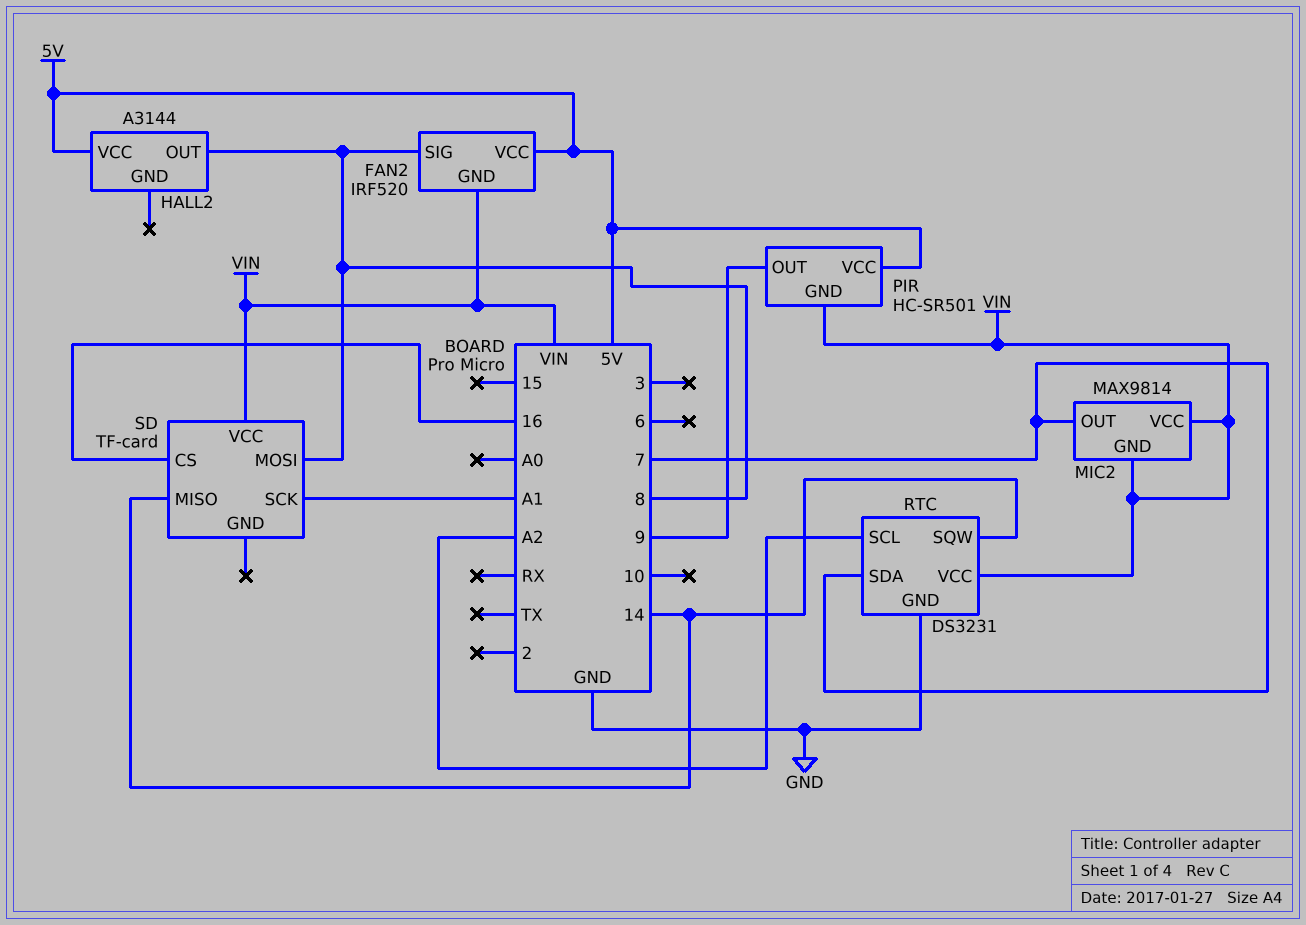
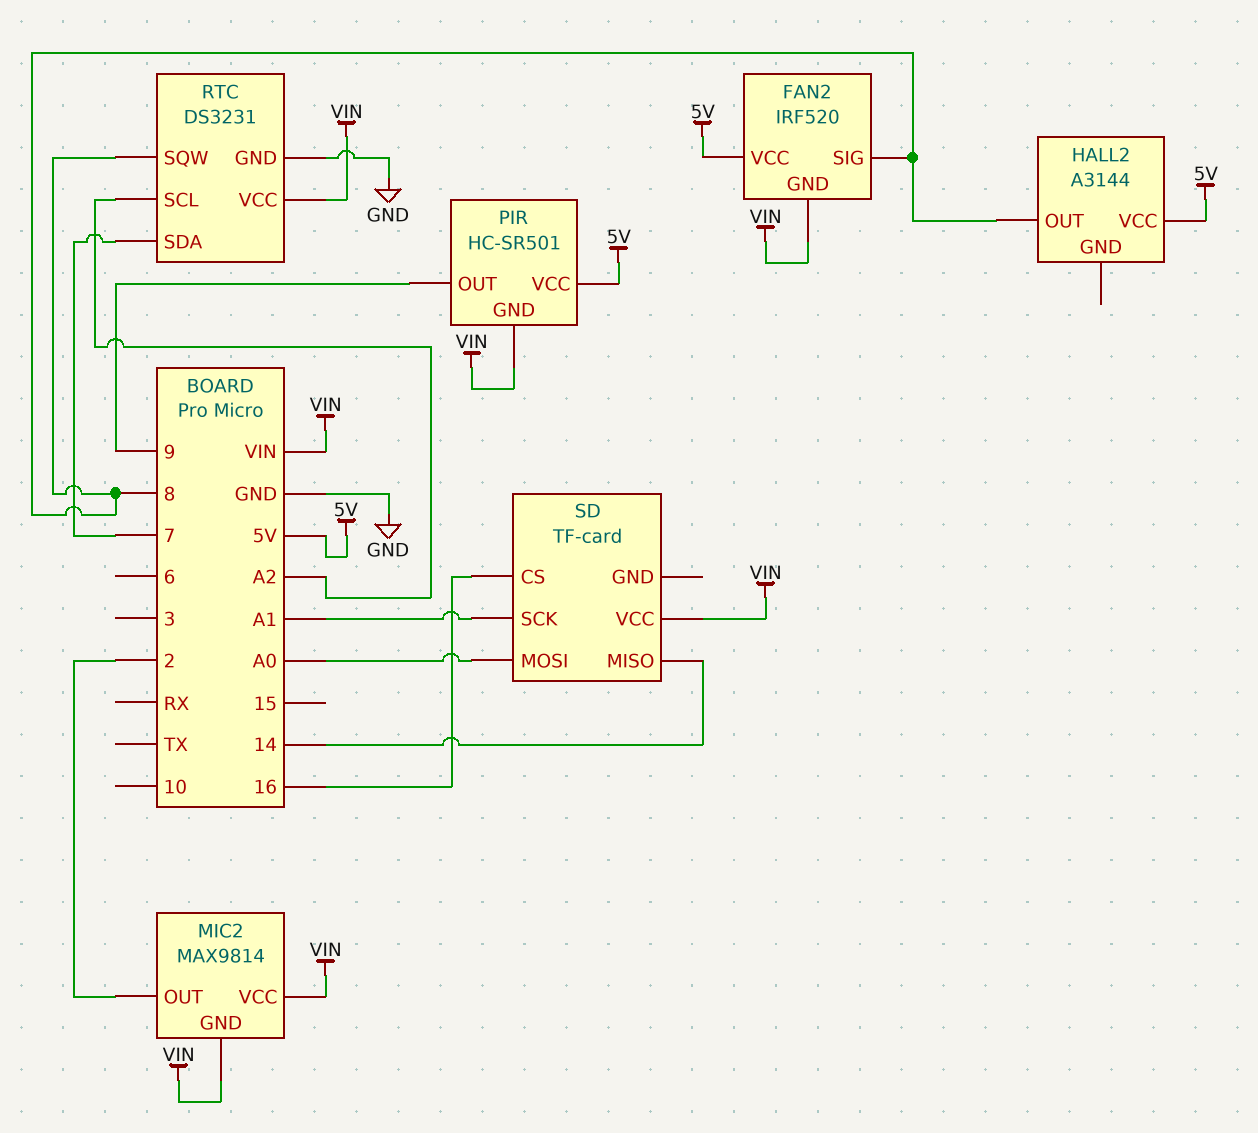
MIC2 pin OUT: 7 -> 2
RTC pin SQW: 14 -> 8
SD pin MOSI: 8 -> A0

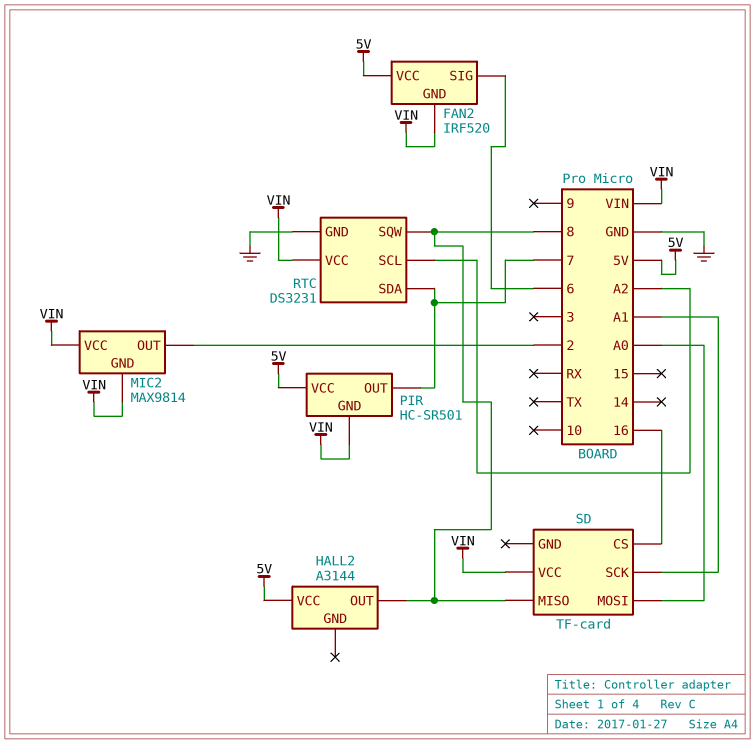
FAN2 pin SIG: 8 -> 6
PIR pin OUT: 9 -> 7
SD pin MISO: 14 -> 8

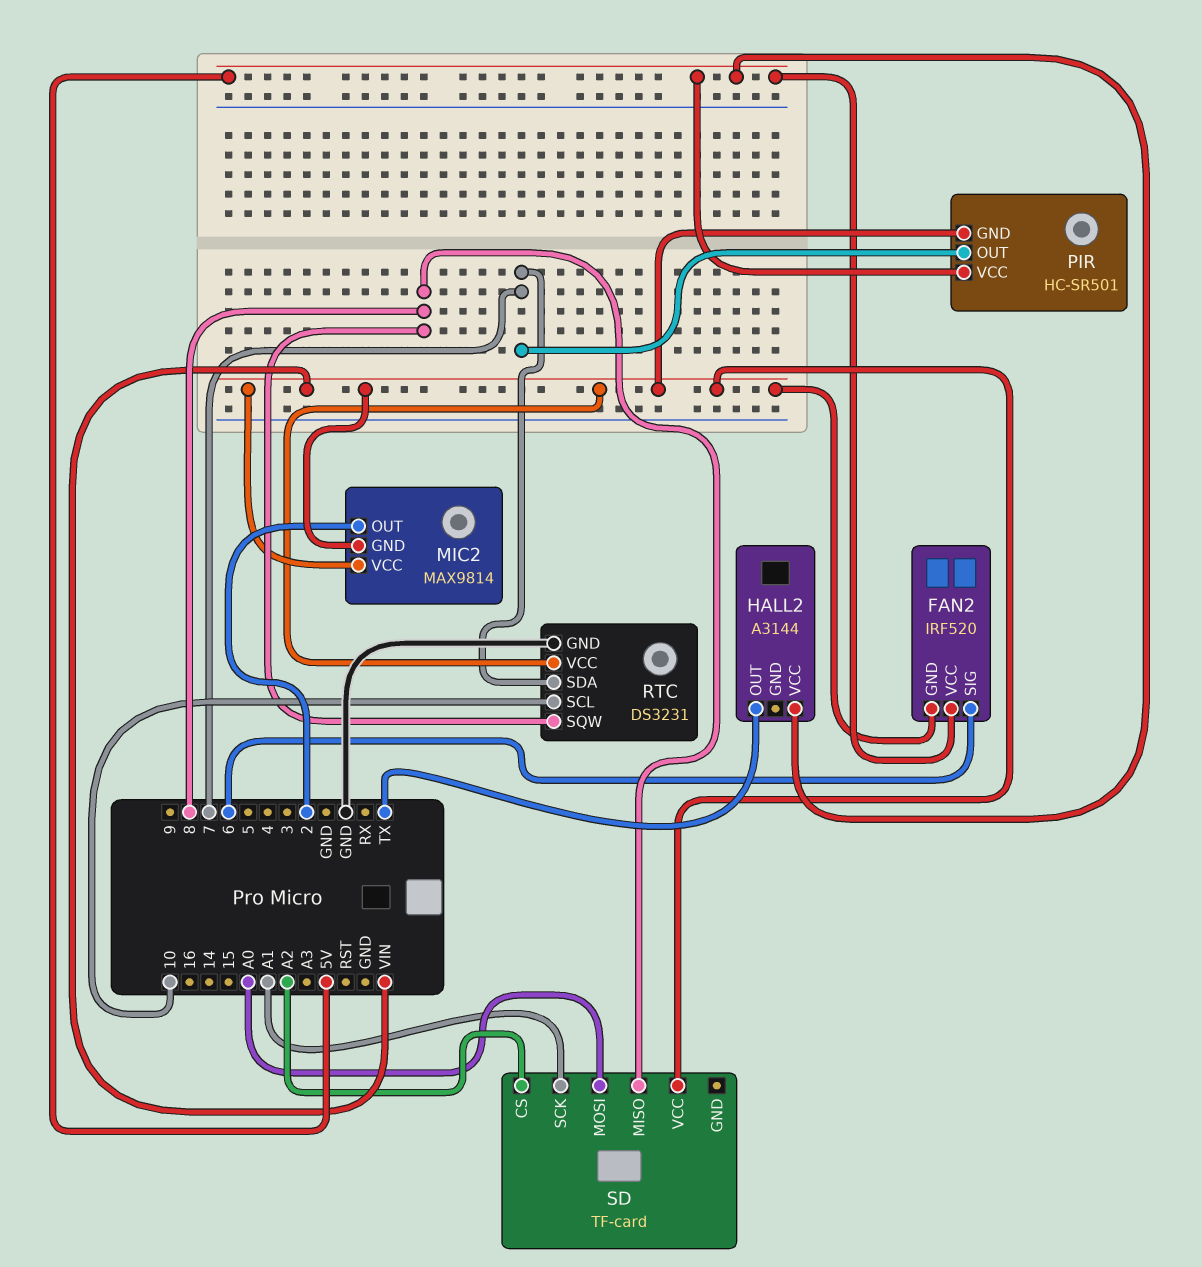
HALL2 pin OUT: 8 -> TX
RTC pin SCL: A2 -> 10
SD pin CS: 16 -> A2

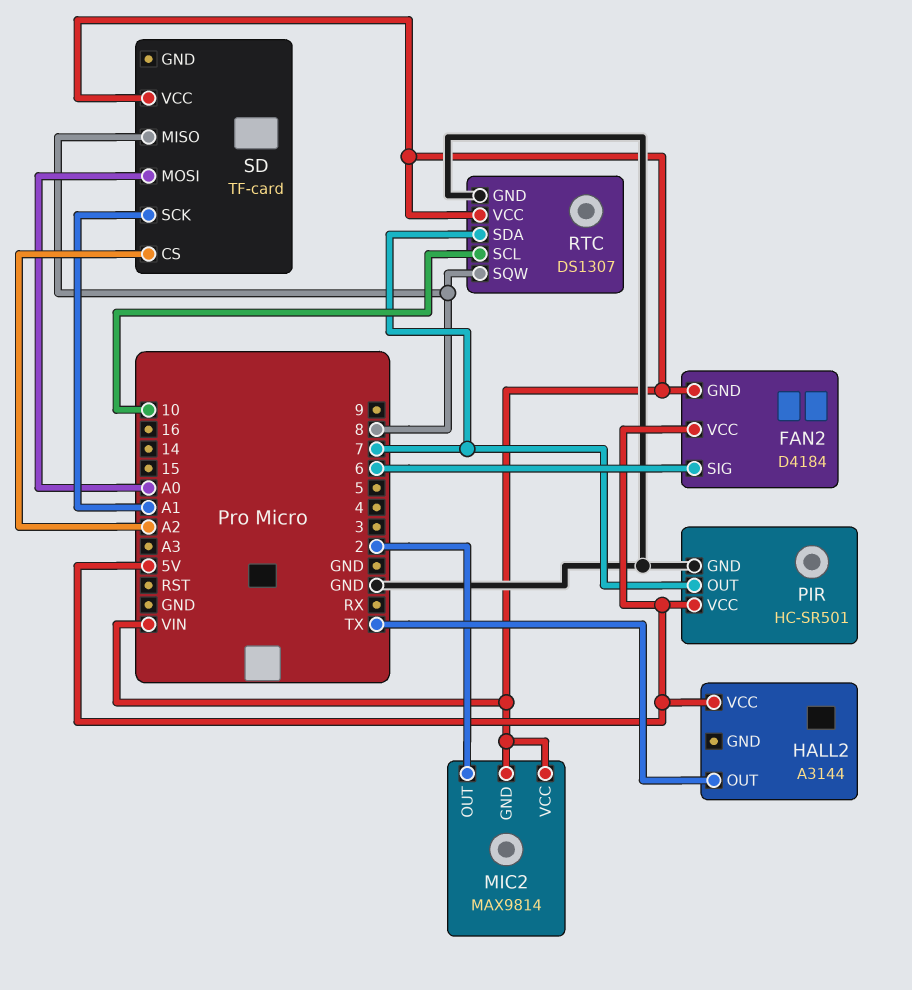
FAN2: IRF520 -> D4184
PIR pin GND: VIN -> GND
RTC: DS3231 -> DS1307

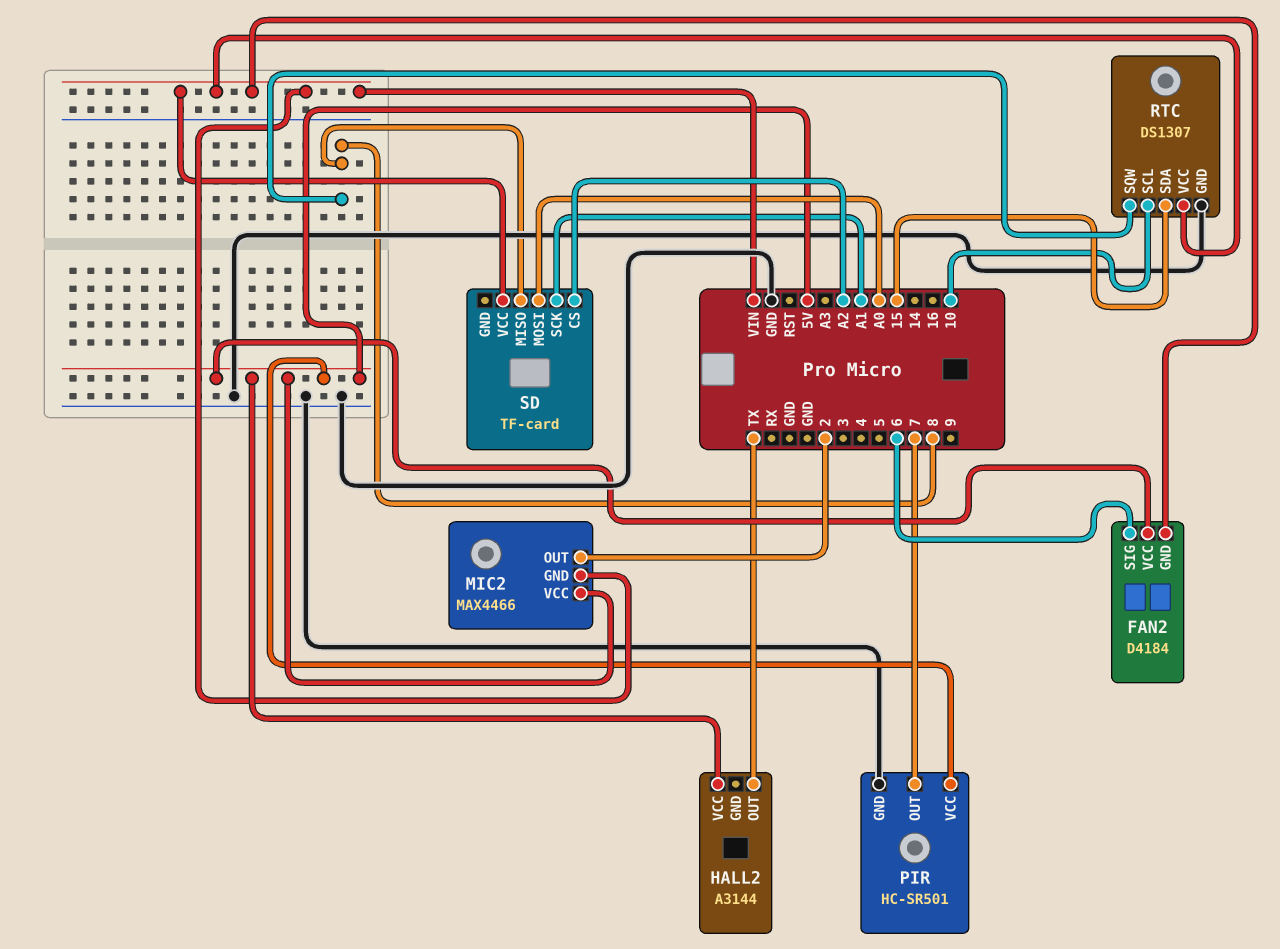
MIC2: MAX9814 -> MAX4466
MIC2 pin VCC: VIN -> 5V
RTC pin SDA: 7 -> 15

